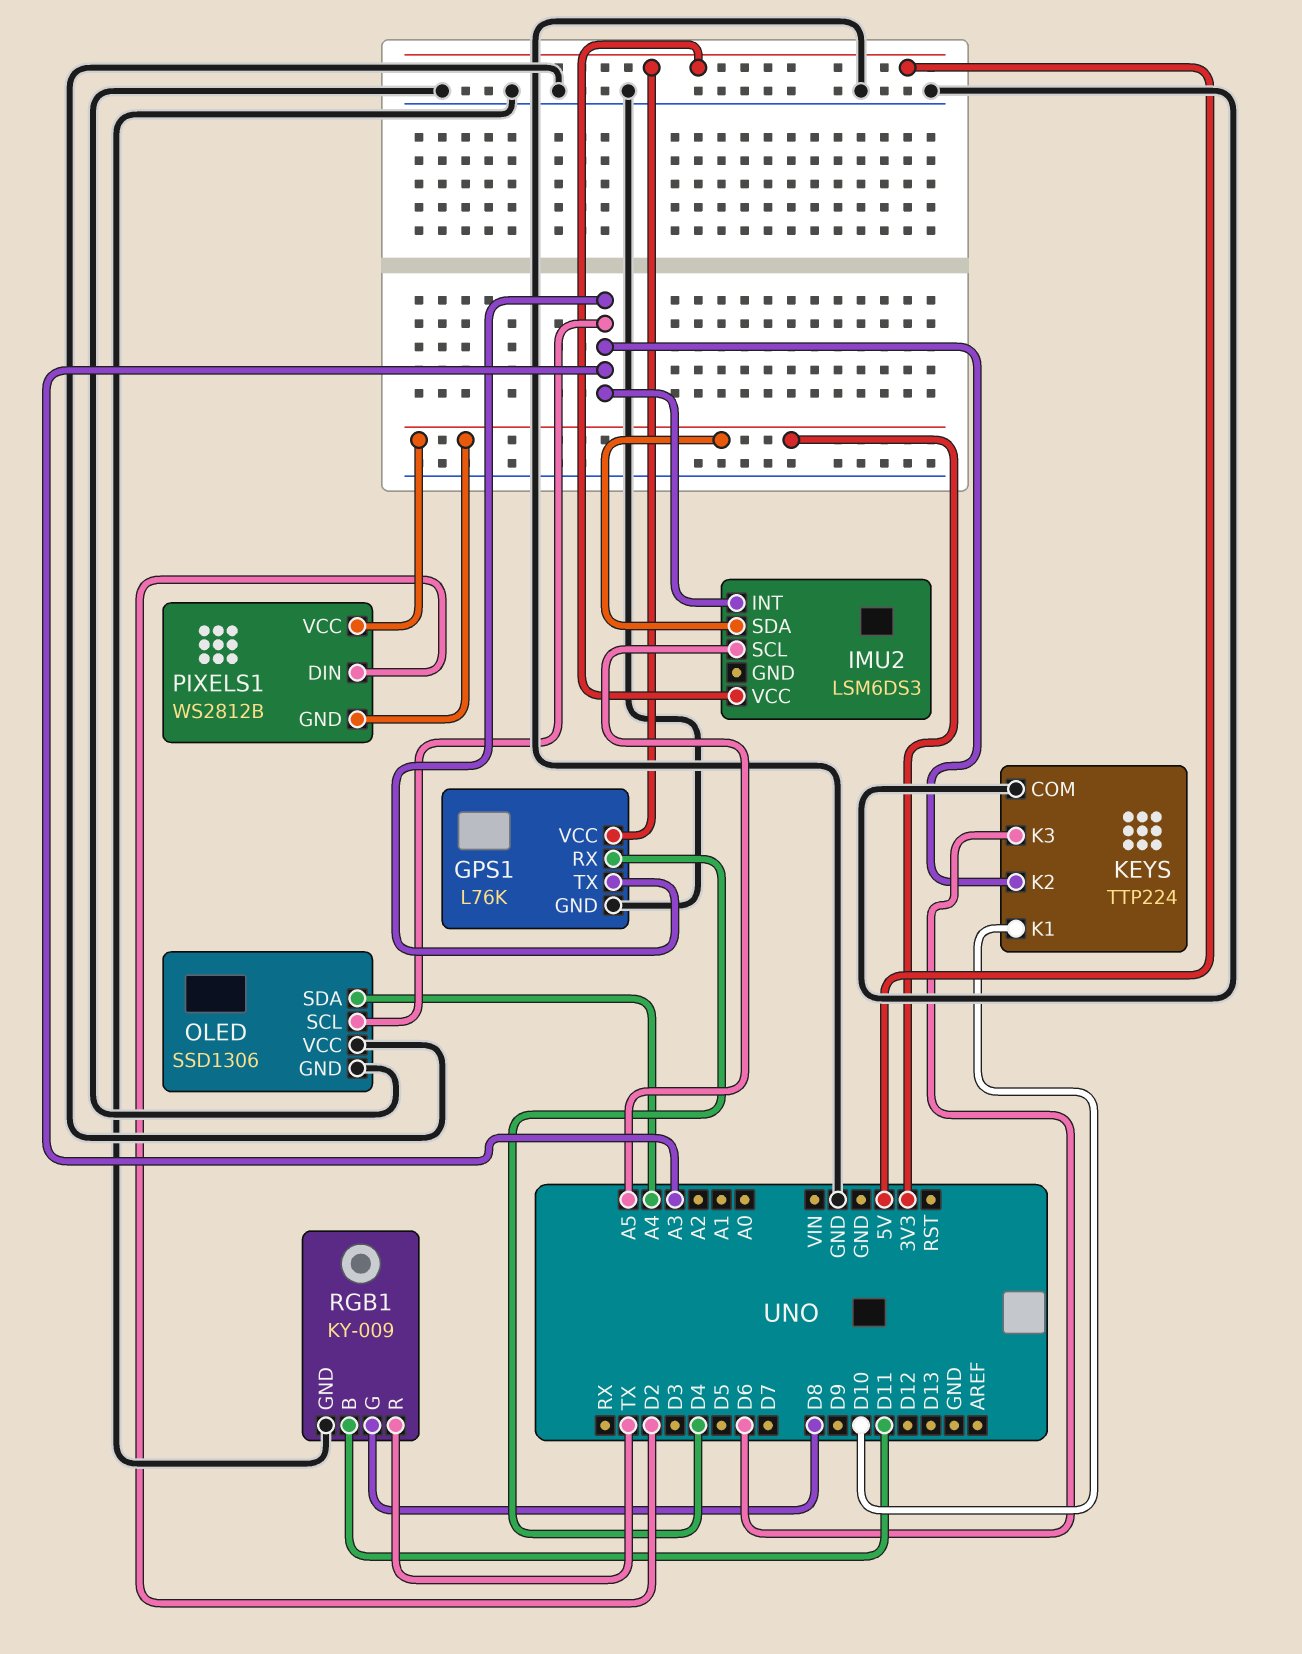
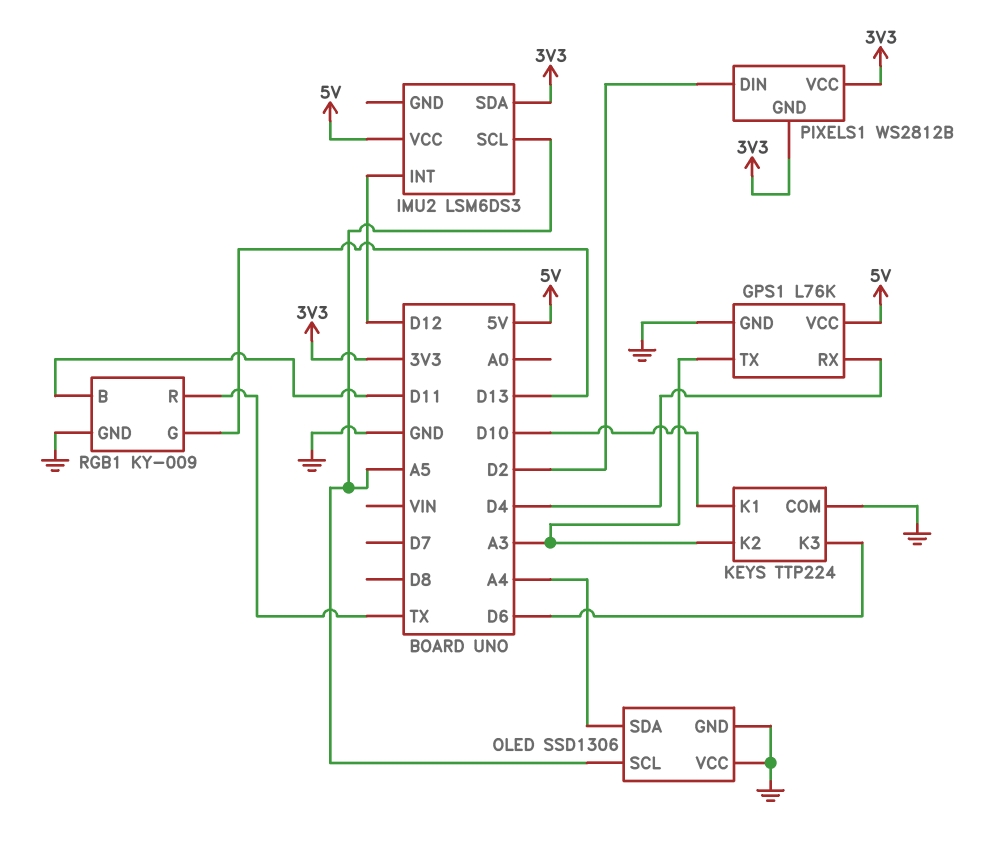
IMU2 pin INT: A3 -> D12
OLED pin SCL: A3 -> A5
RGB1 pin G: D8 -> D13

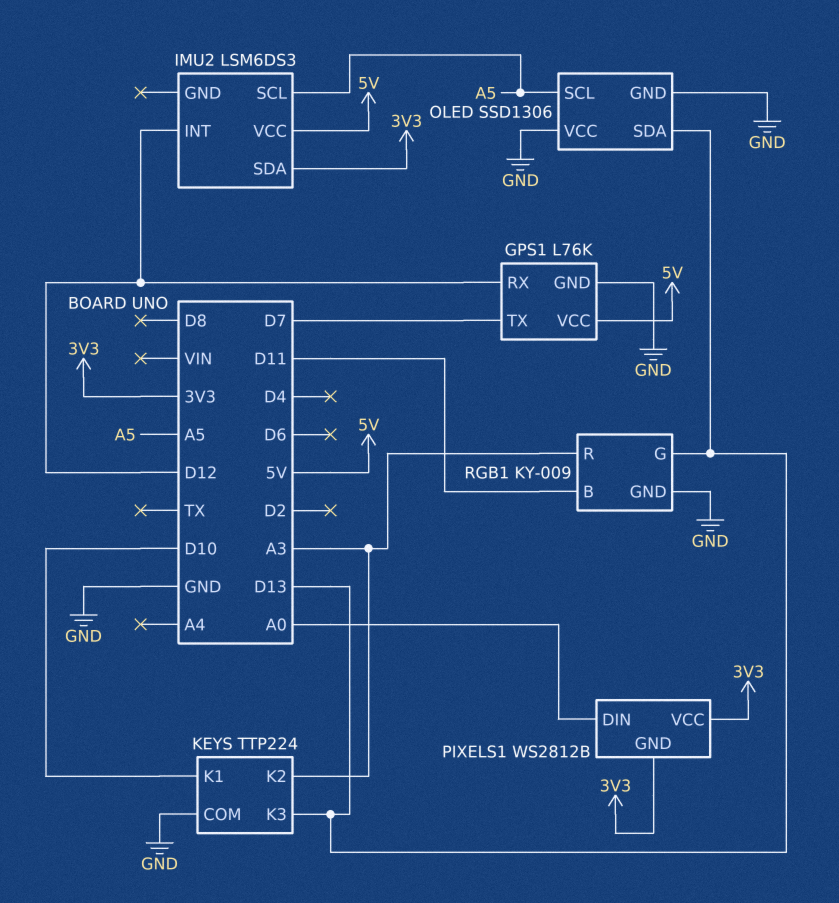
GPS1 pin RX: D4 -> D12
GPS1 pin TX: A3 -> D7
KEYS pin K3: D6 -> D13
OLED pin SDA: A4 -> D13
PIXELS1 pin DIN: D2 -> A0
RGB1 pin R: TX -> A3

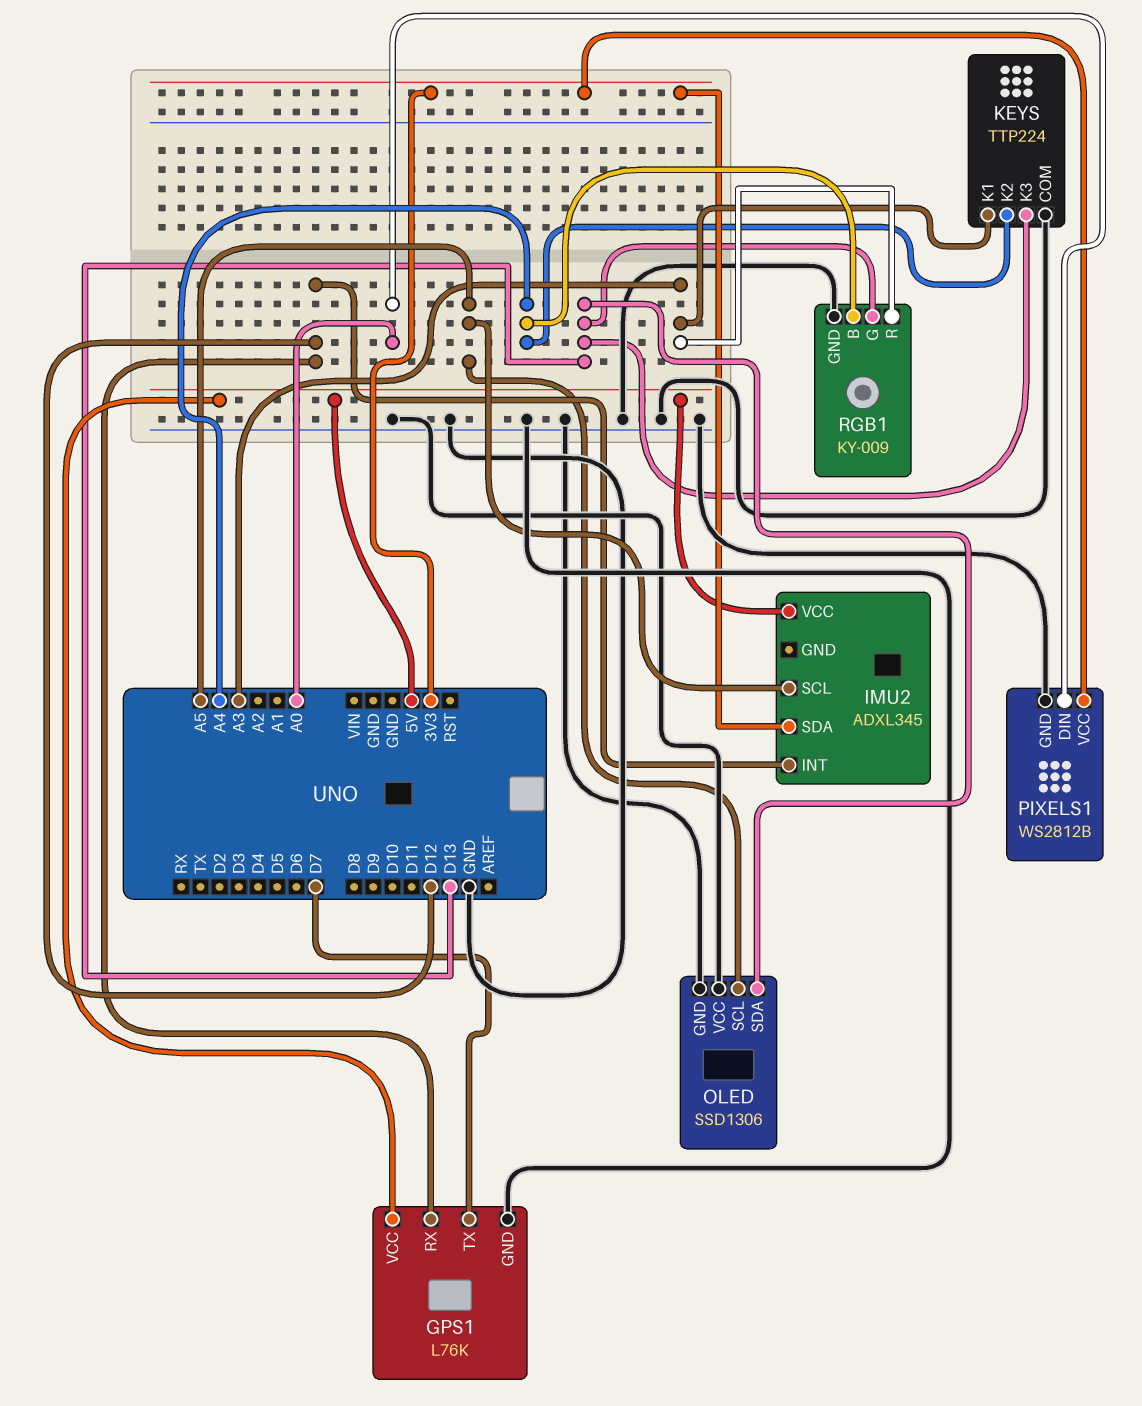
IMU2: LSM6DS3 -> ADXL345
KEYS pin K1: D10 -> A3
KEYS pin K2: A3 -> A4
PIXELS1 pin GND: 3V3 -> GND
RGB1 pin B: D11 -> A4

